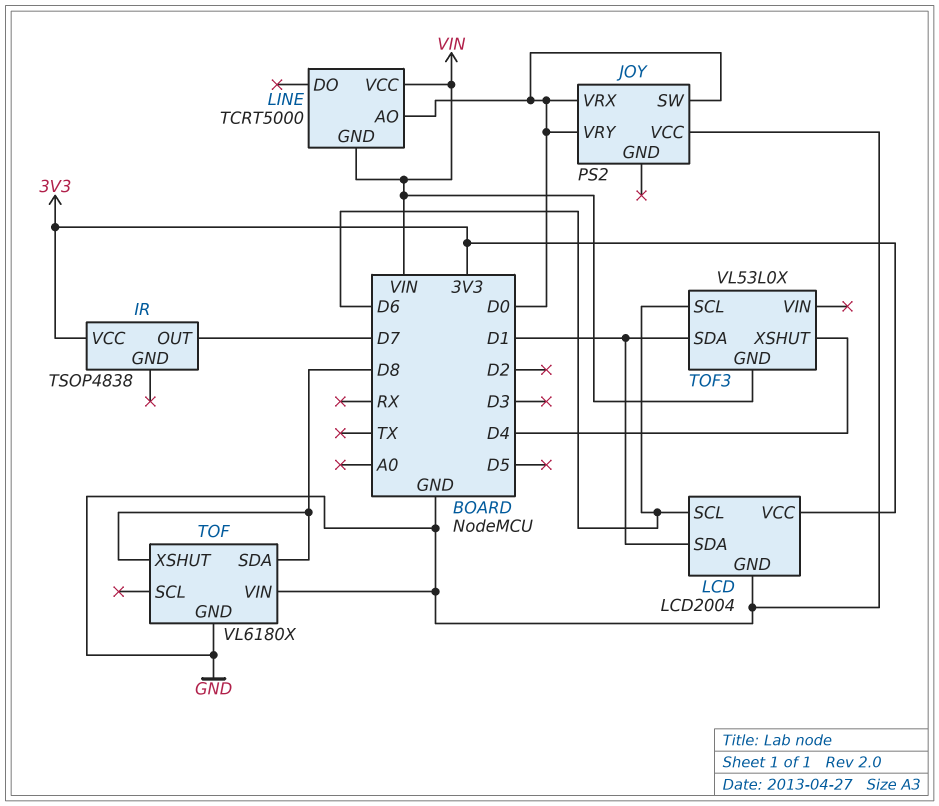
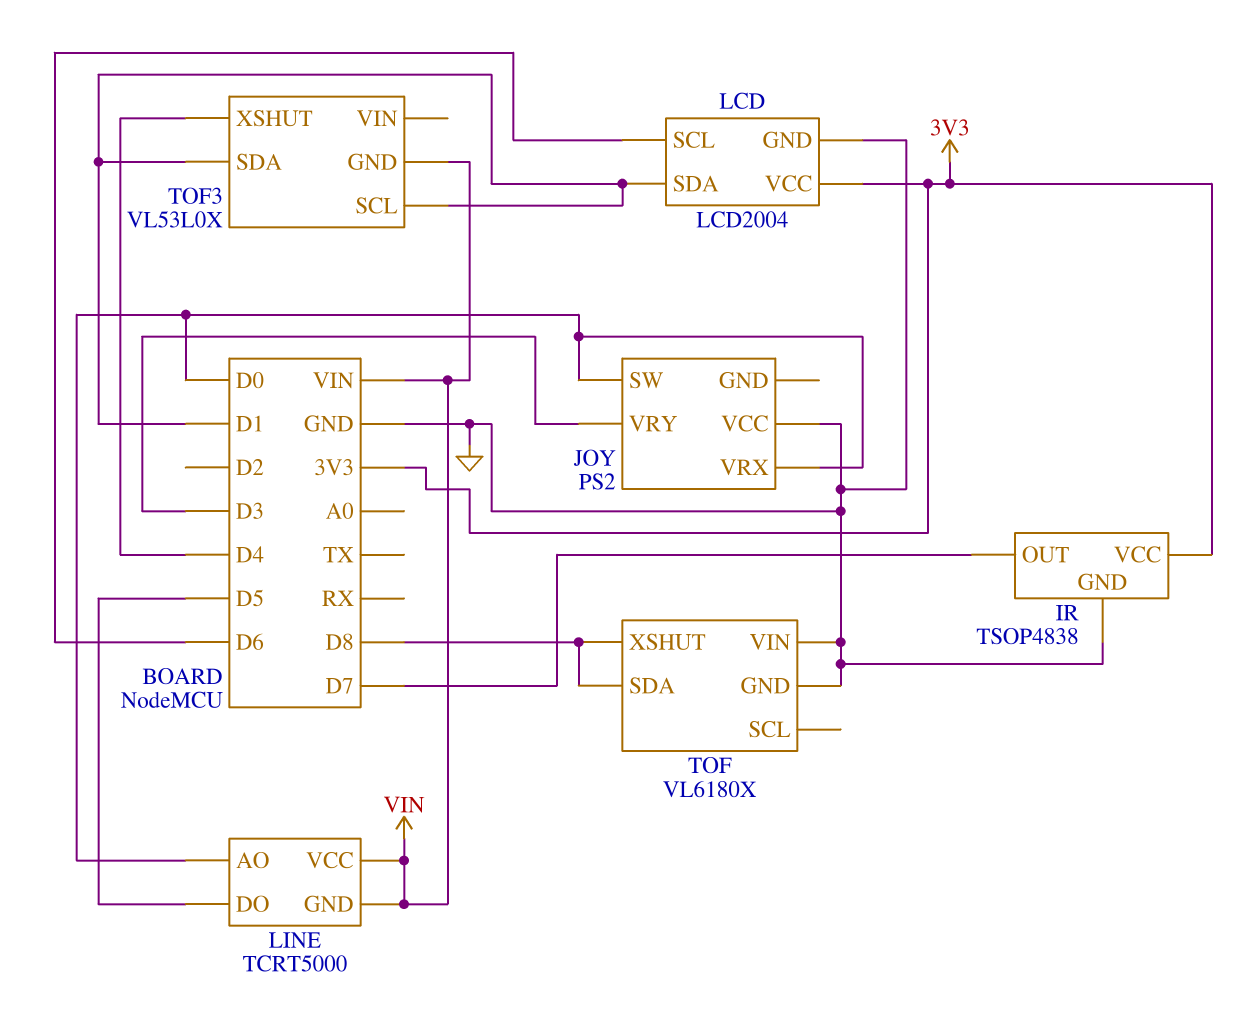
IR pin GND: none -> GND
JOY pin VRY: D0 -> D3
LINE pin DO: none -> D5
TOF3 pin SCL: D6 -> D1

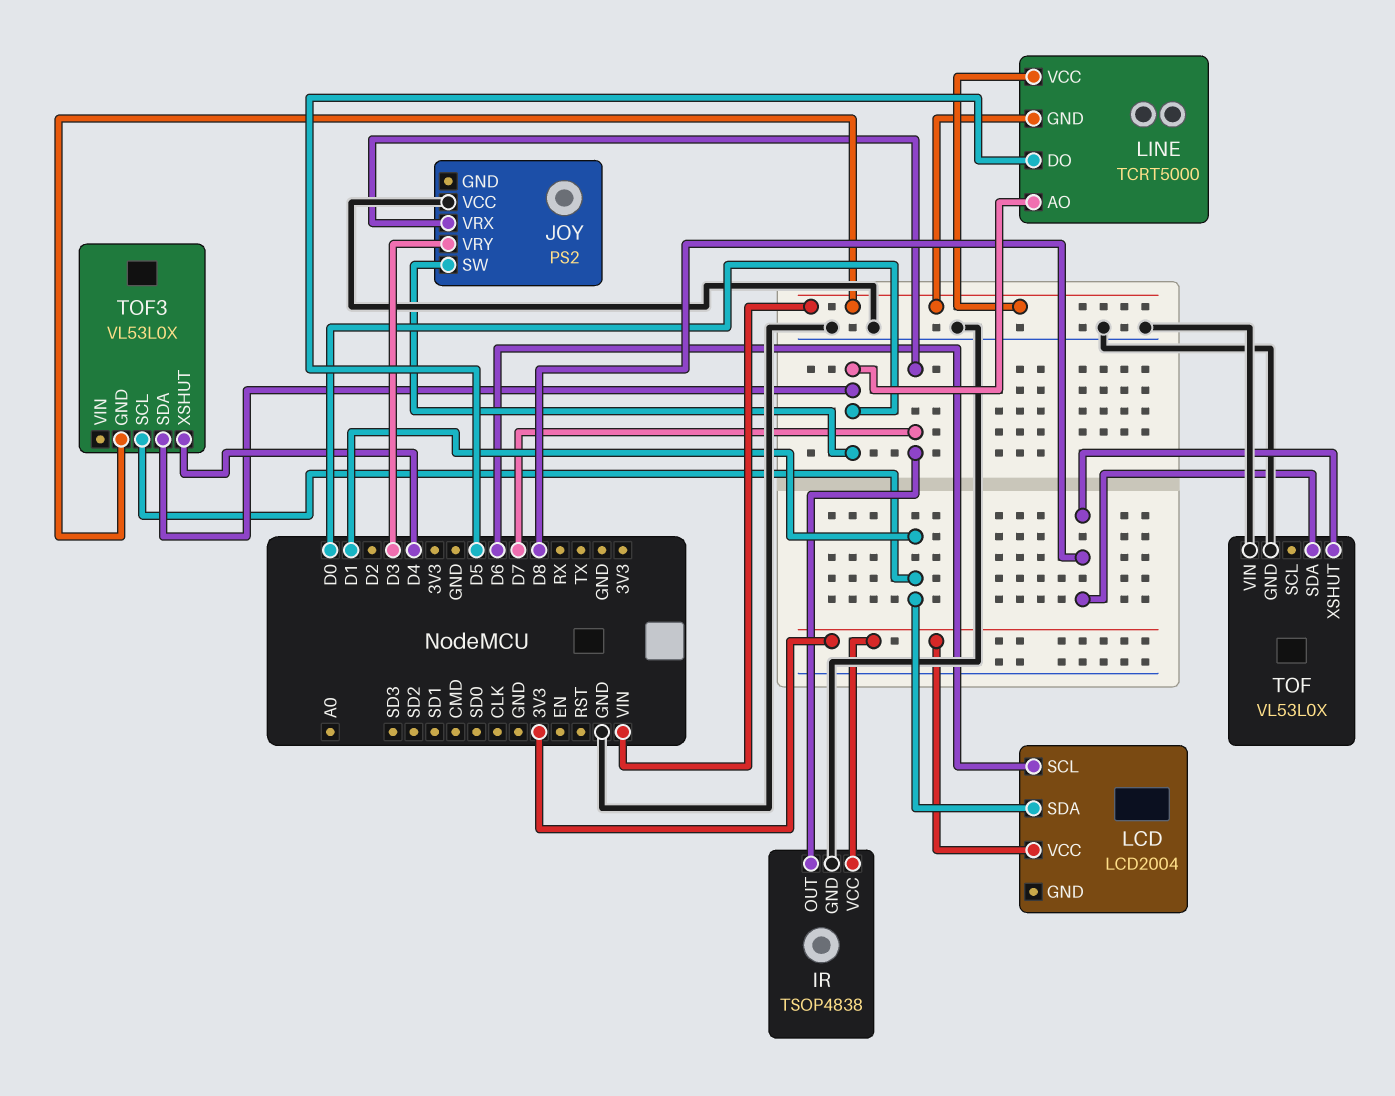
JOY pin VRX: D0 -> D7
LCD pin GND: GND -> none
TOF: VL6180X -> VL53L0X
TOF3 pin SDA: D1 -> D0

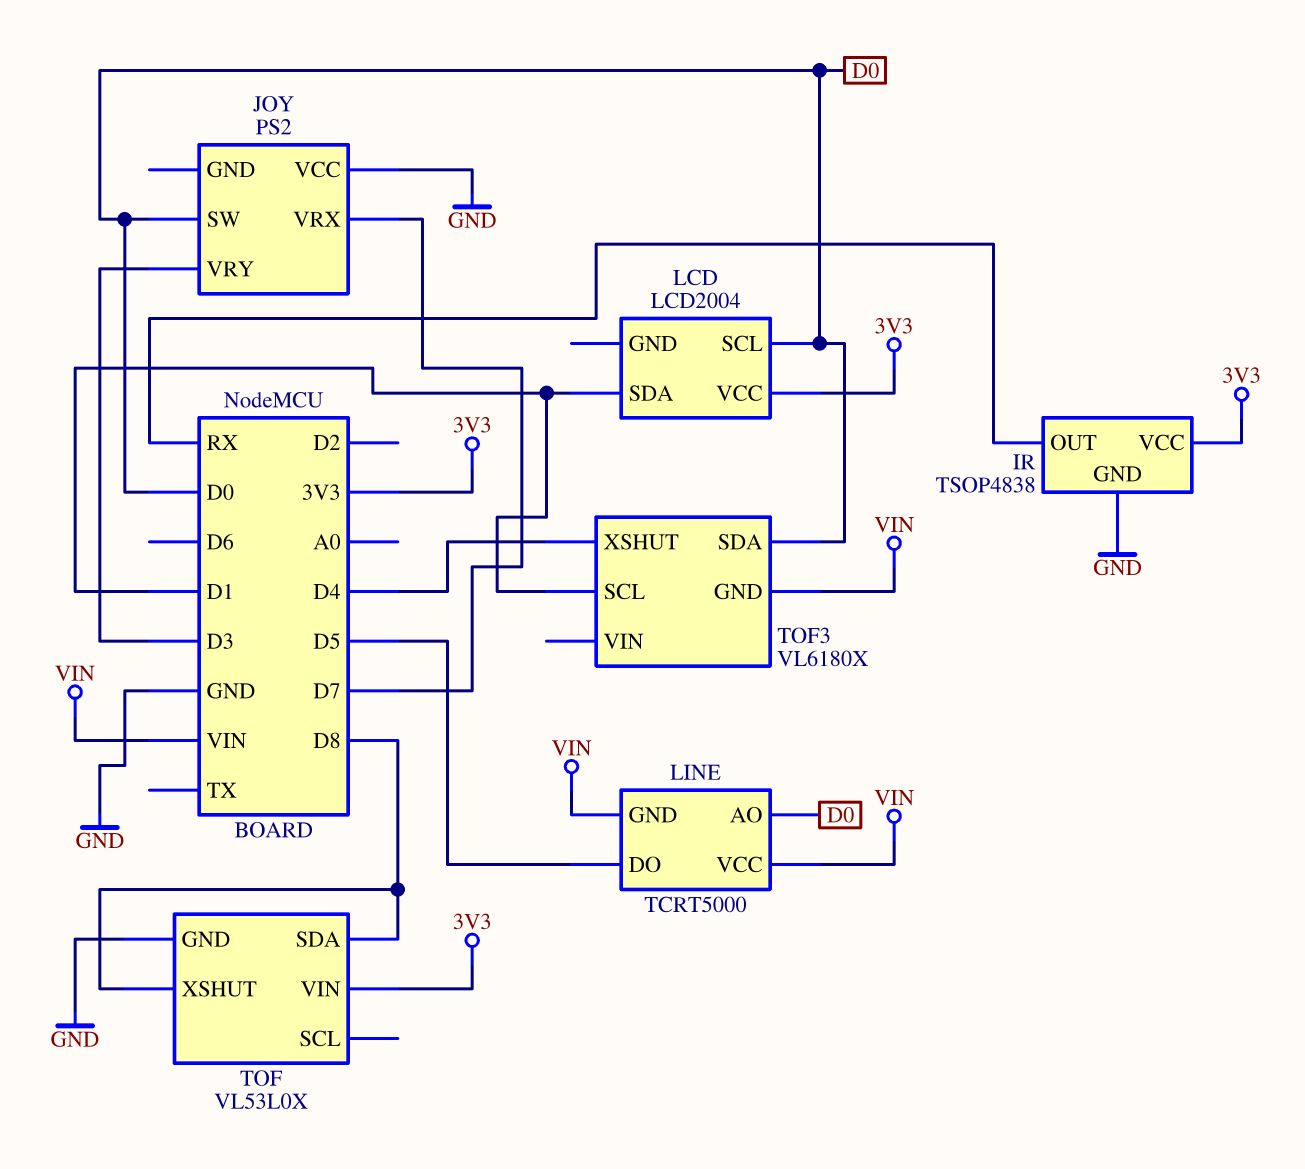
IR pin OUT: D7 -> RX
LCD pin SCL: D6 -> D0
TOF pin VIN: GND -> 3V3
TOF3: VL53L0X -> VL6180X

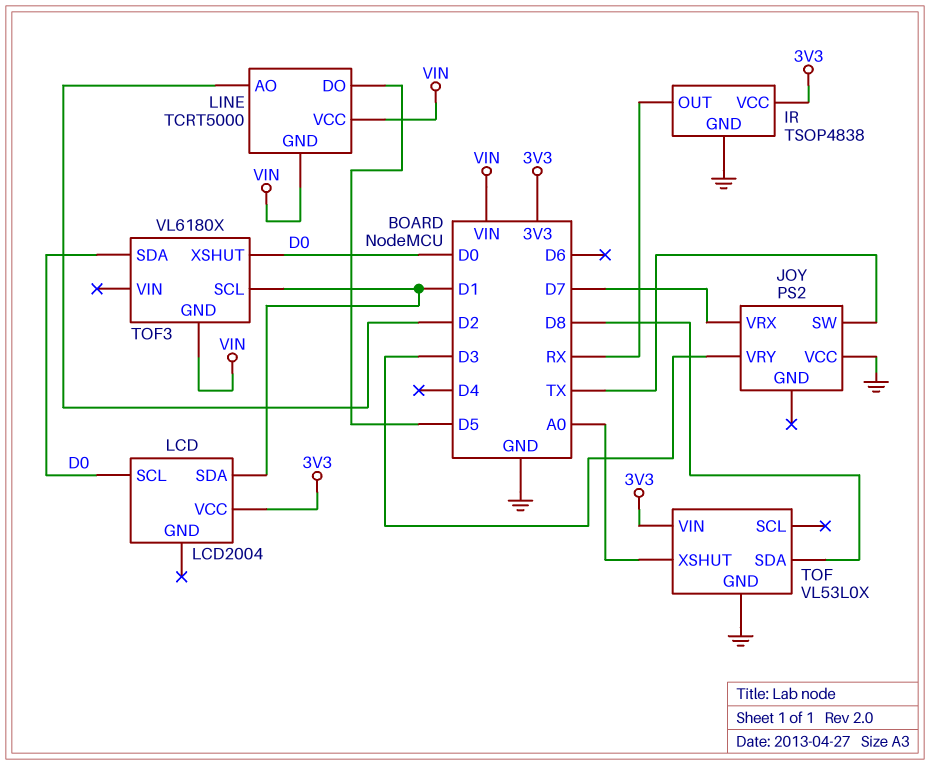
JOY pin SW: D0 -> TX
LINE pin AO: D0 -> D2
TOF pin XSHUT: D8 -> A0
TOF3 pin XSHUT: D4 -> D0

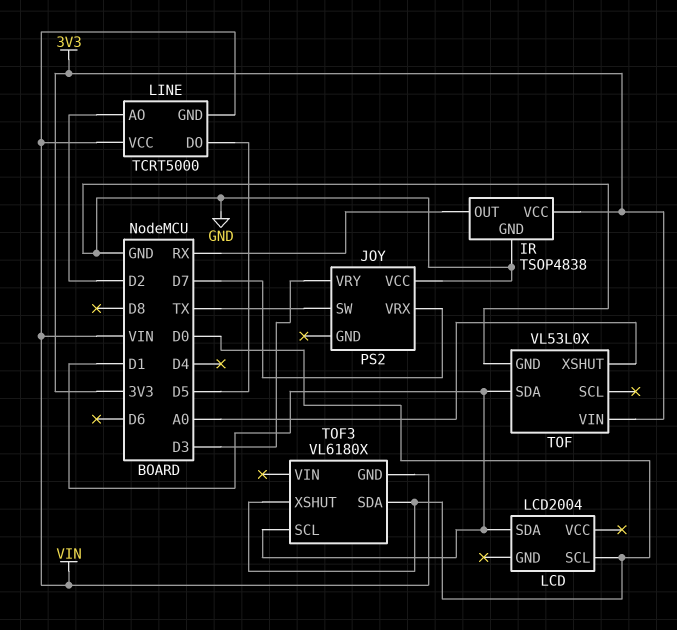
LCD pin VCC: 3V3 -> none
TOF pin SDA: D8 -> D1

